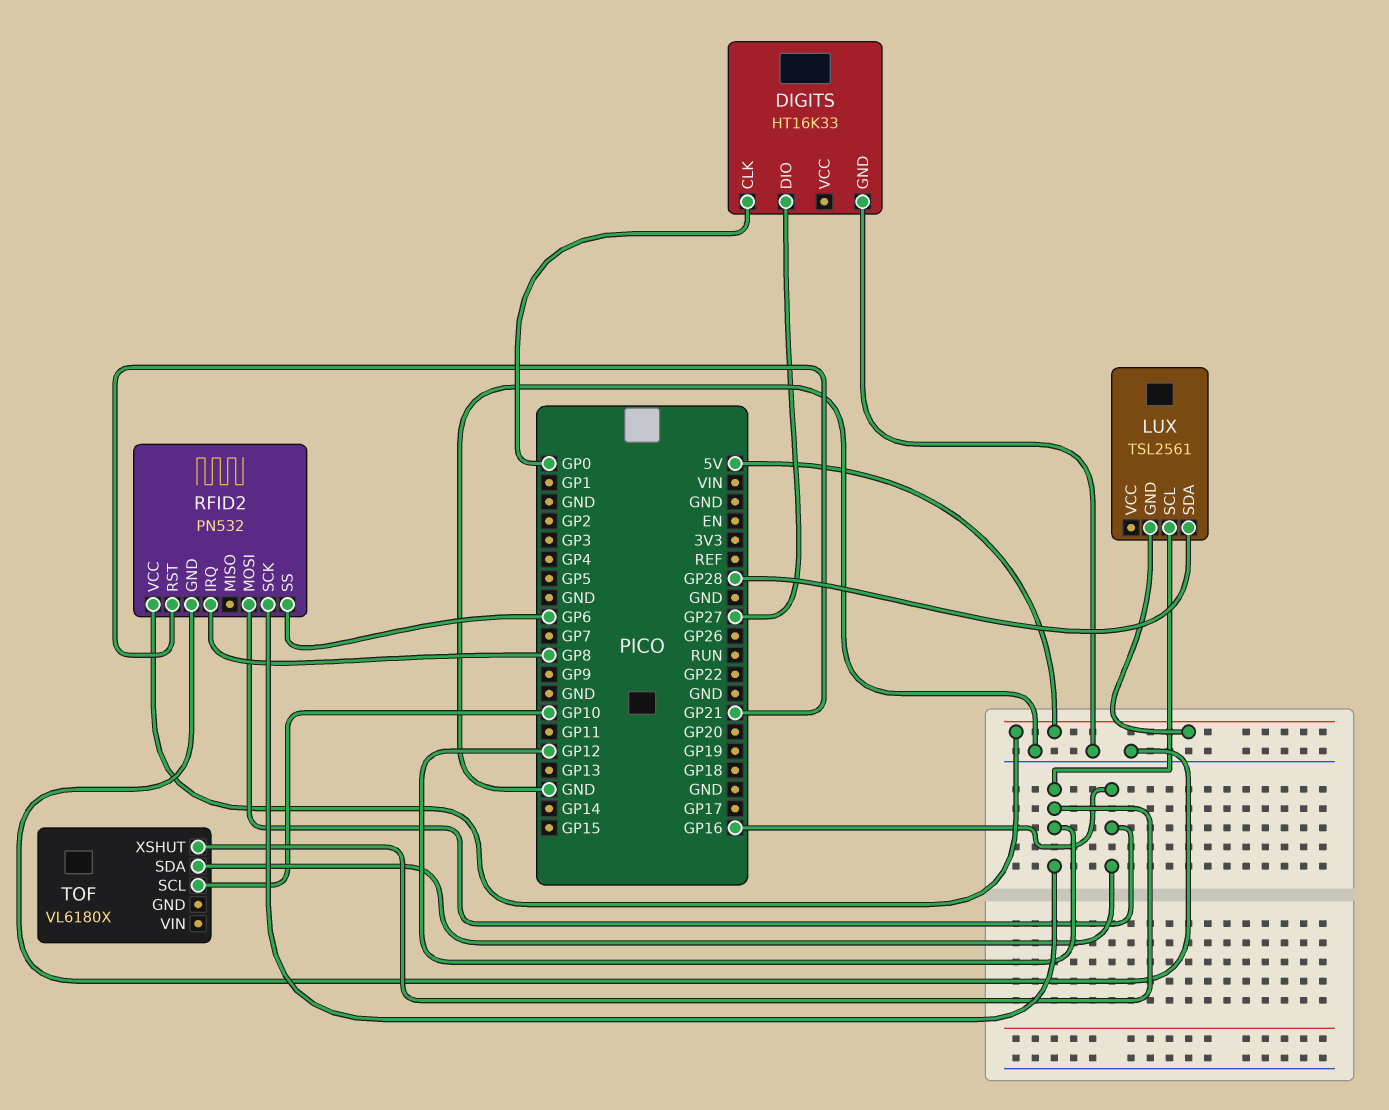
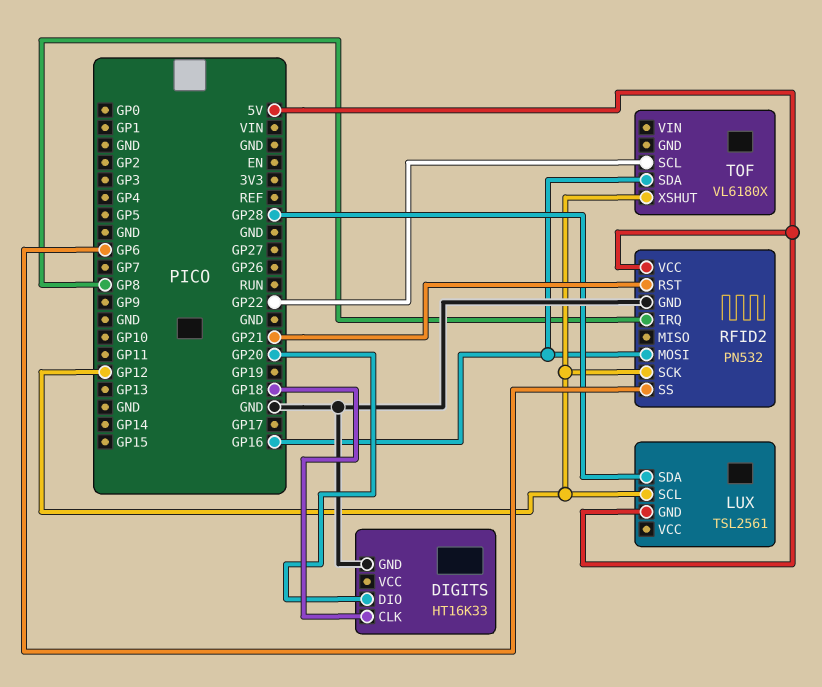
DIGITS pin CLK: GP0 -> GP18
DIGITS pin DIO: GP27 -> GP20
TOF pin SCL: GP10 -> GP22

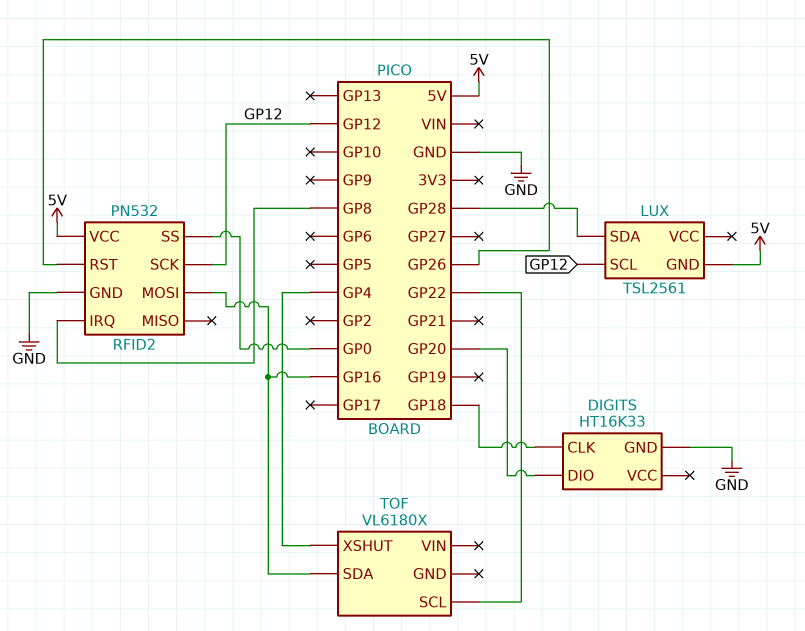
RFID2 pin RST: GP21 -> GP26
RFID2 pin SS: GP6 -> GP0
TOF pin XSHUT: GP12 -> GP4

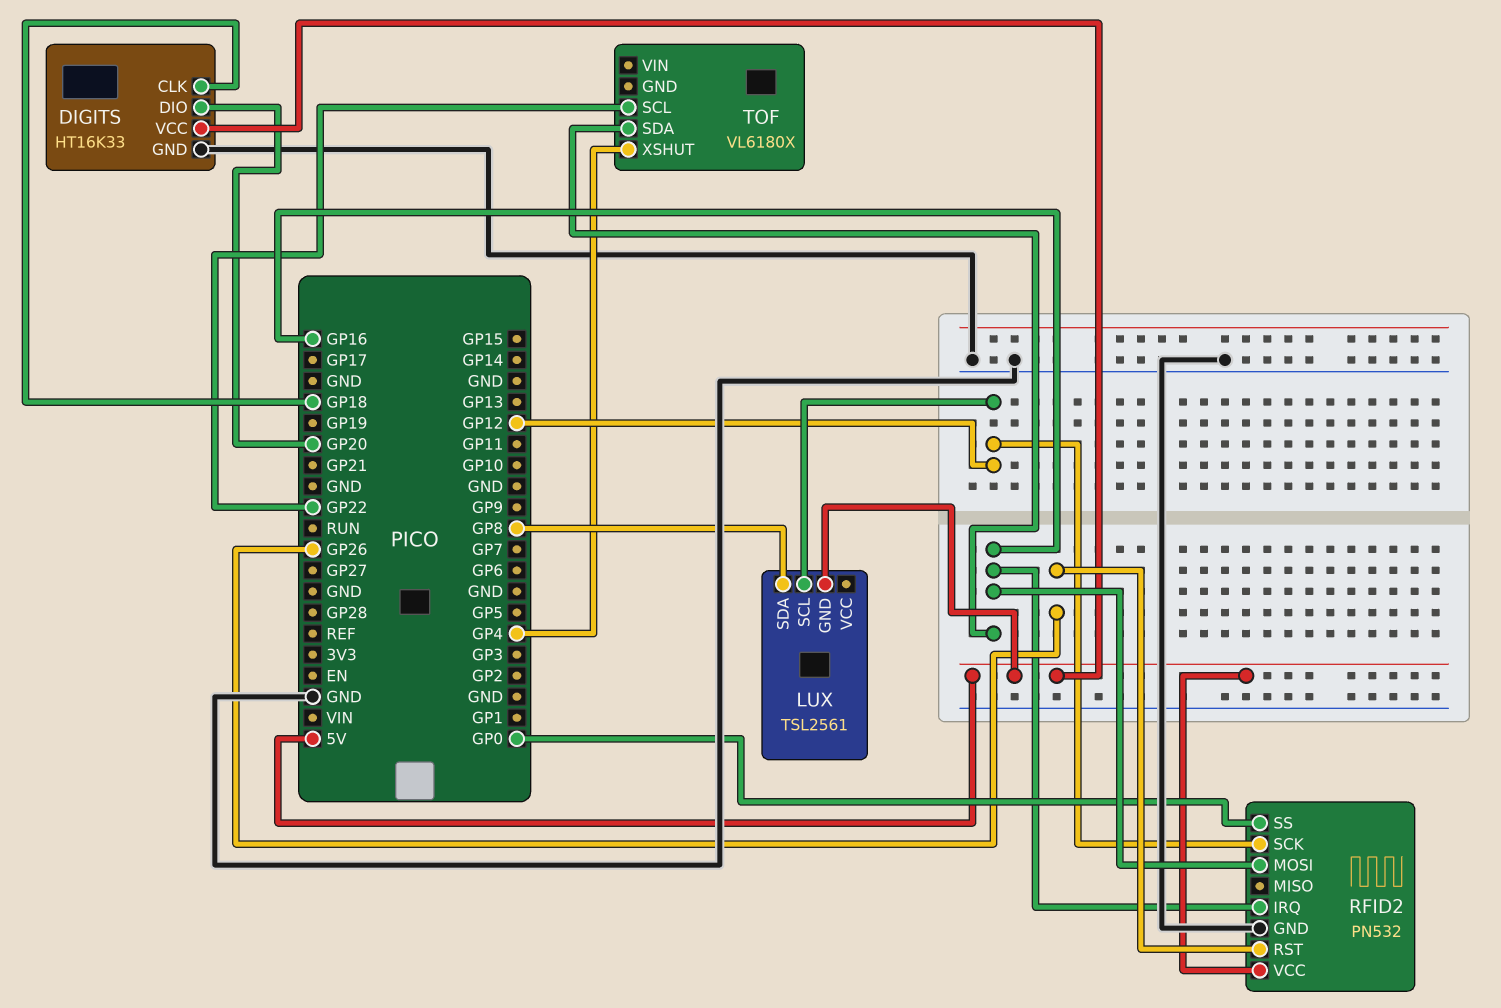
DIGITS pin VCC: none -> 5V
LUX pin SDA: GP28 -> GP8
RFID2 pin IRQ: GP8 -> GP16

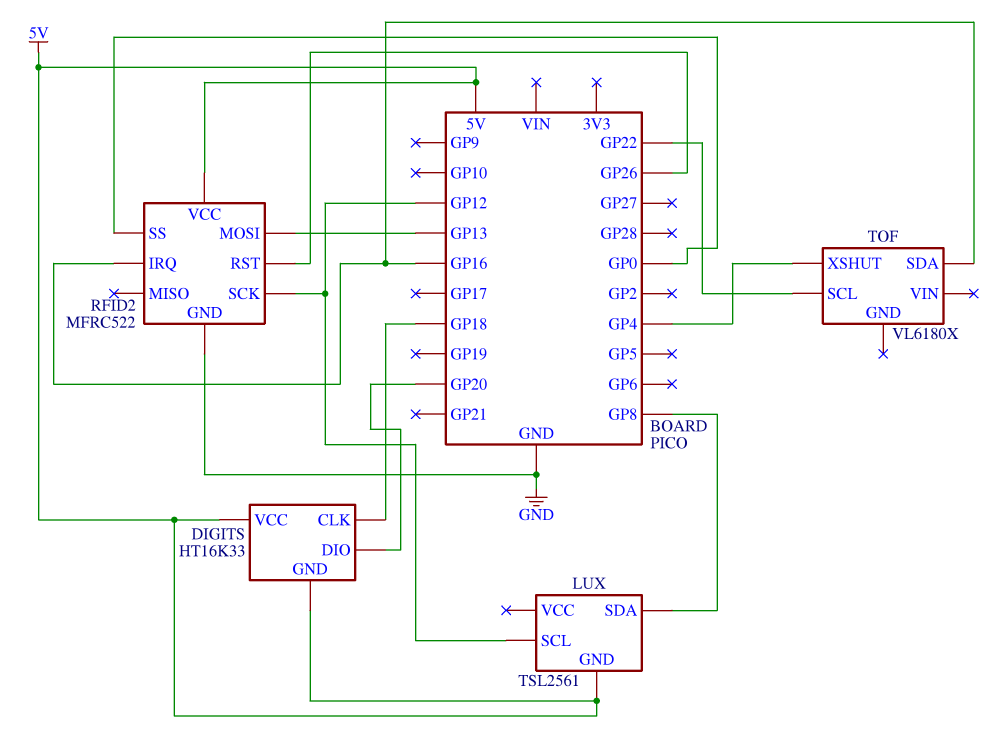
DIGITS pin GND: GND -> 5V
RFID2: PN532 -> MFRC522
RFID2 pin MOSI: GP16 -> GP13

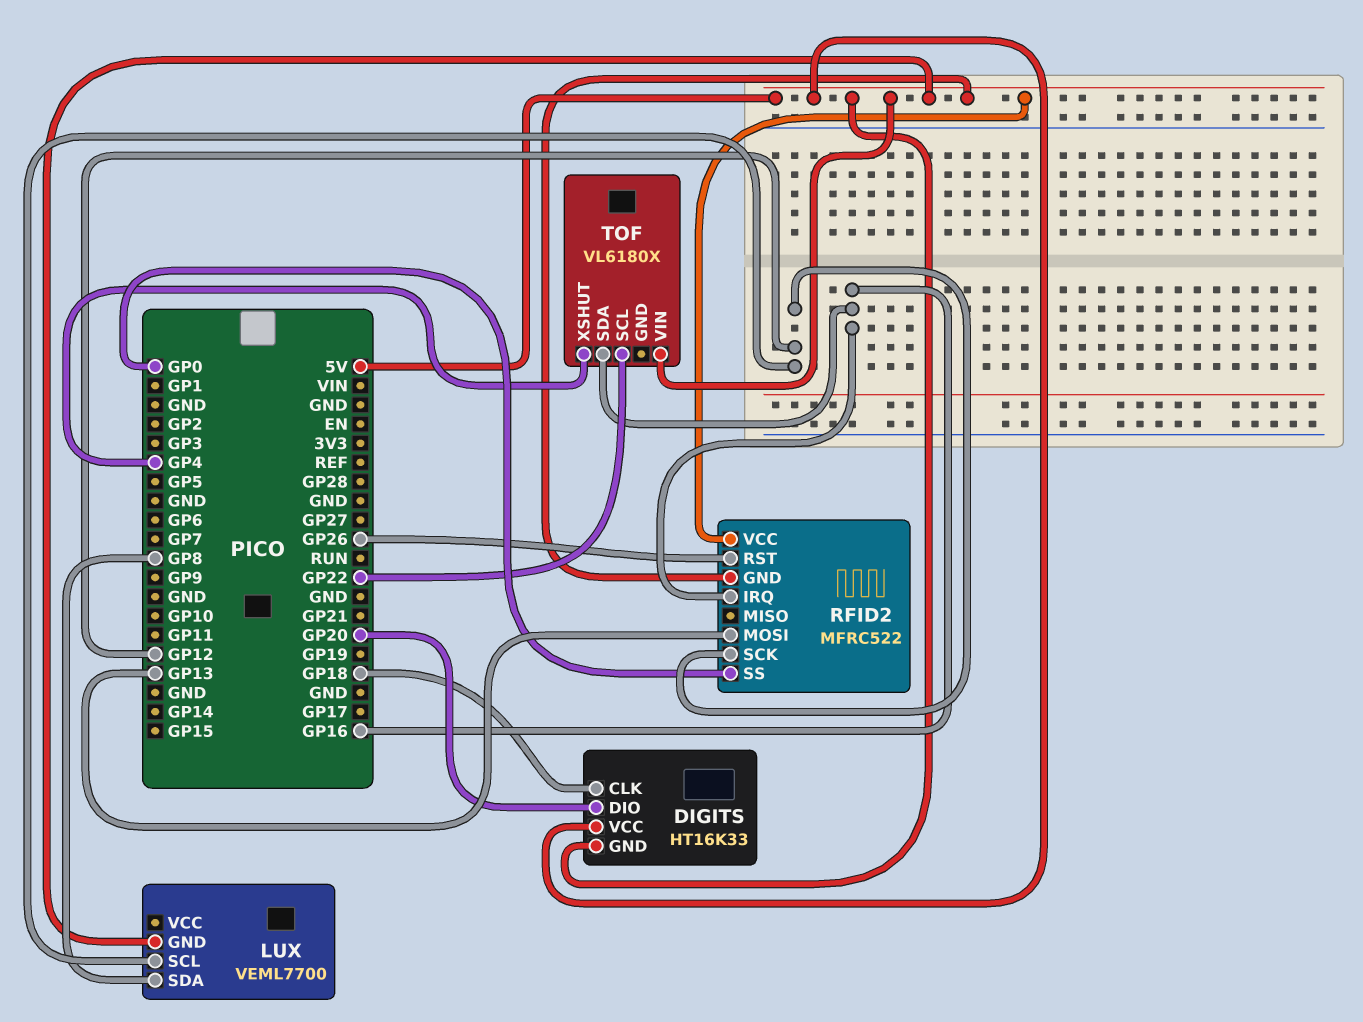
LUX: TSL2561 -> VEML7700
RFID2 pin GND: GND -> 5V
TOF pin VIN: none -> 5V

